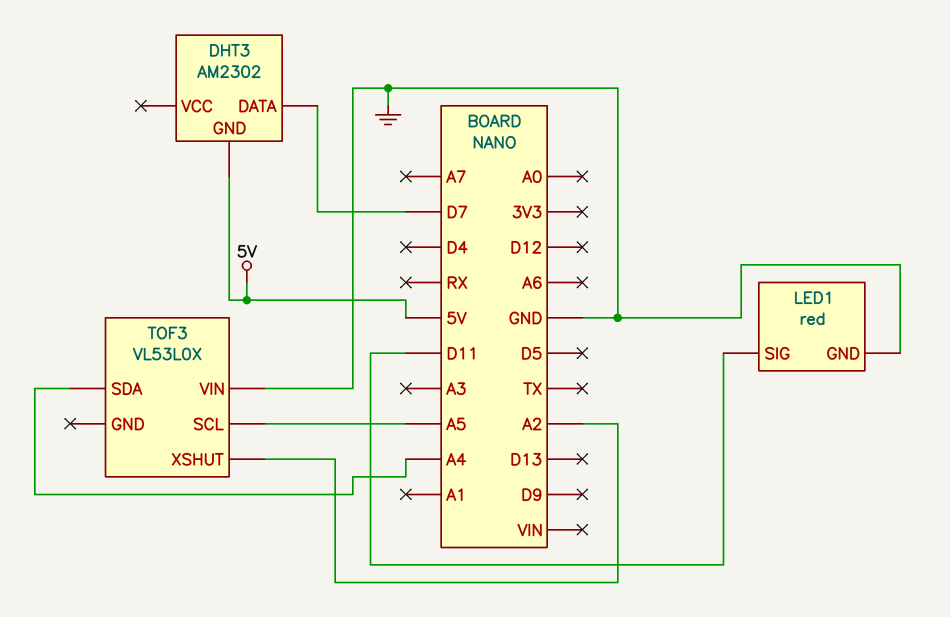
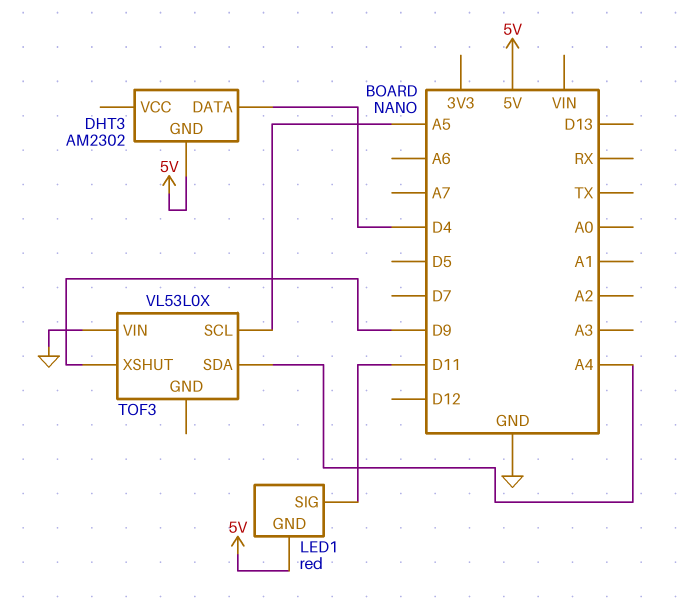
DHT3 pin DATA: D7 -> D4
LED1 pin GND: GND -> 5V
TOF3 pin XSHUT: A2 -> D9

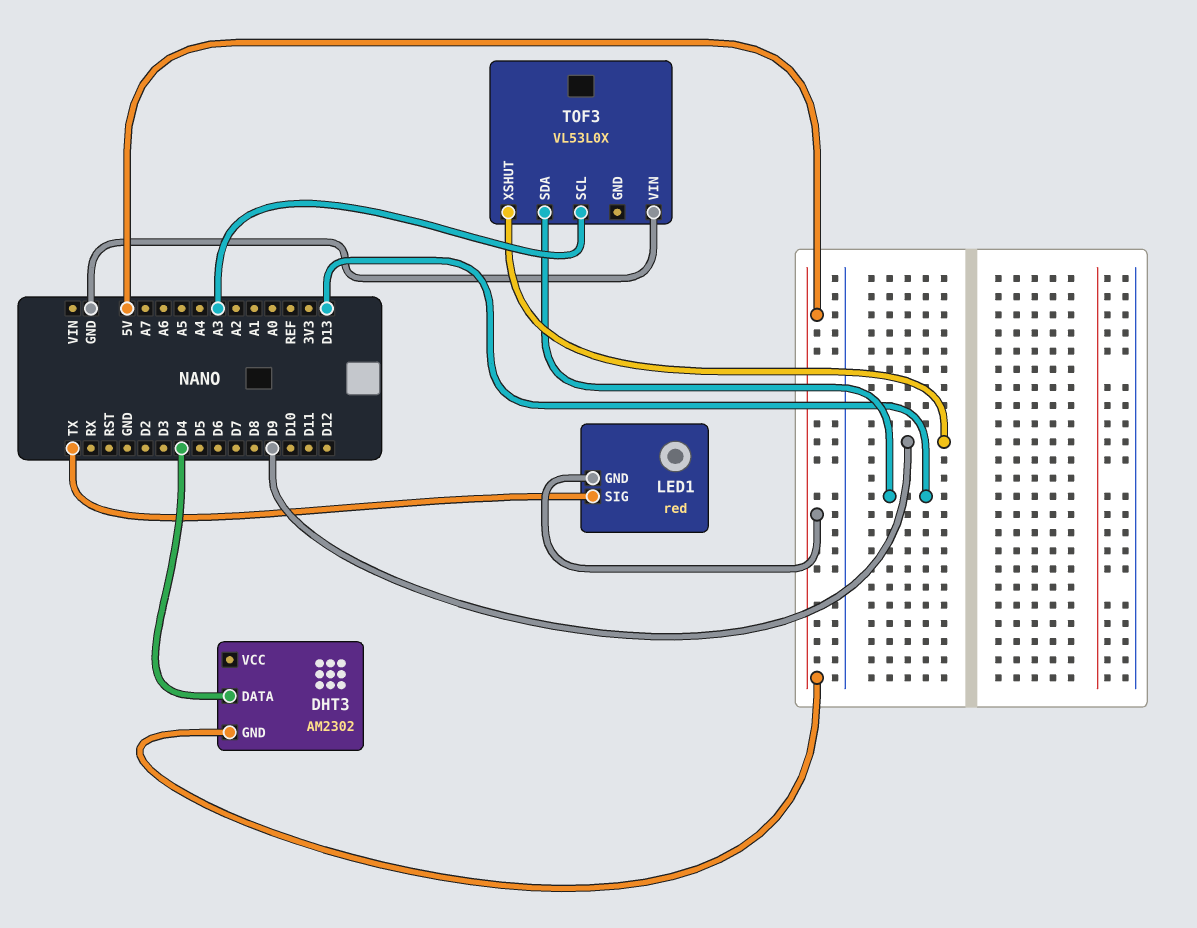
LED1 pin SIG: D11 -> TX
TOF3 pin SCL: A5 -> A3
TOF3 pin SDA: A4 -> D13

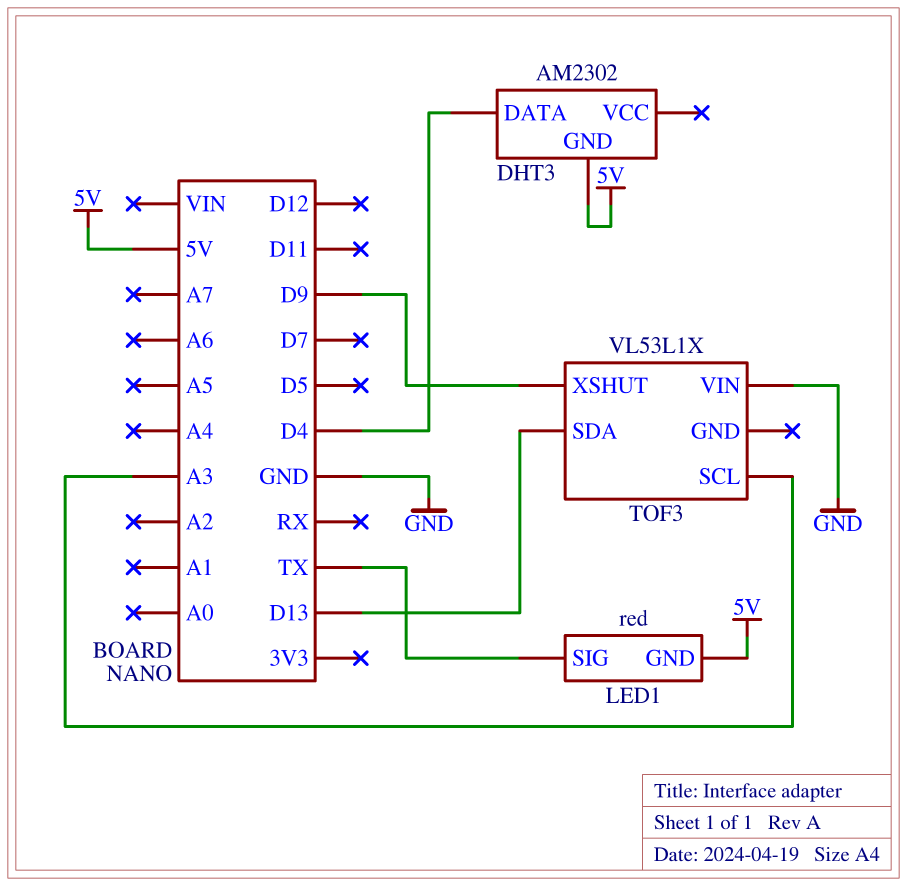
TOF3: VL53L0X -> VL53L1X

